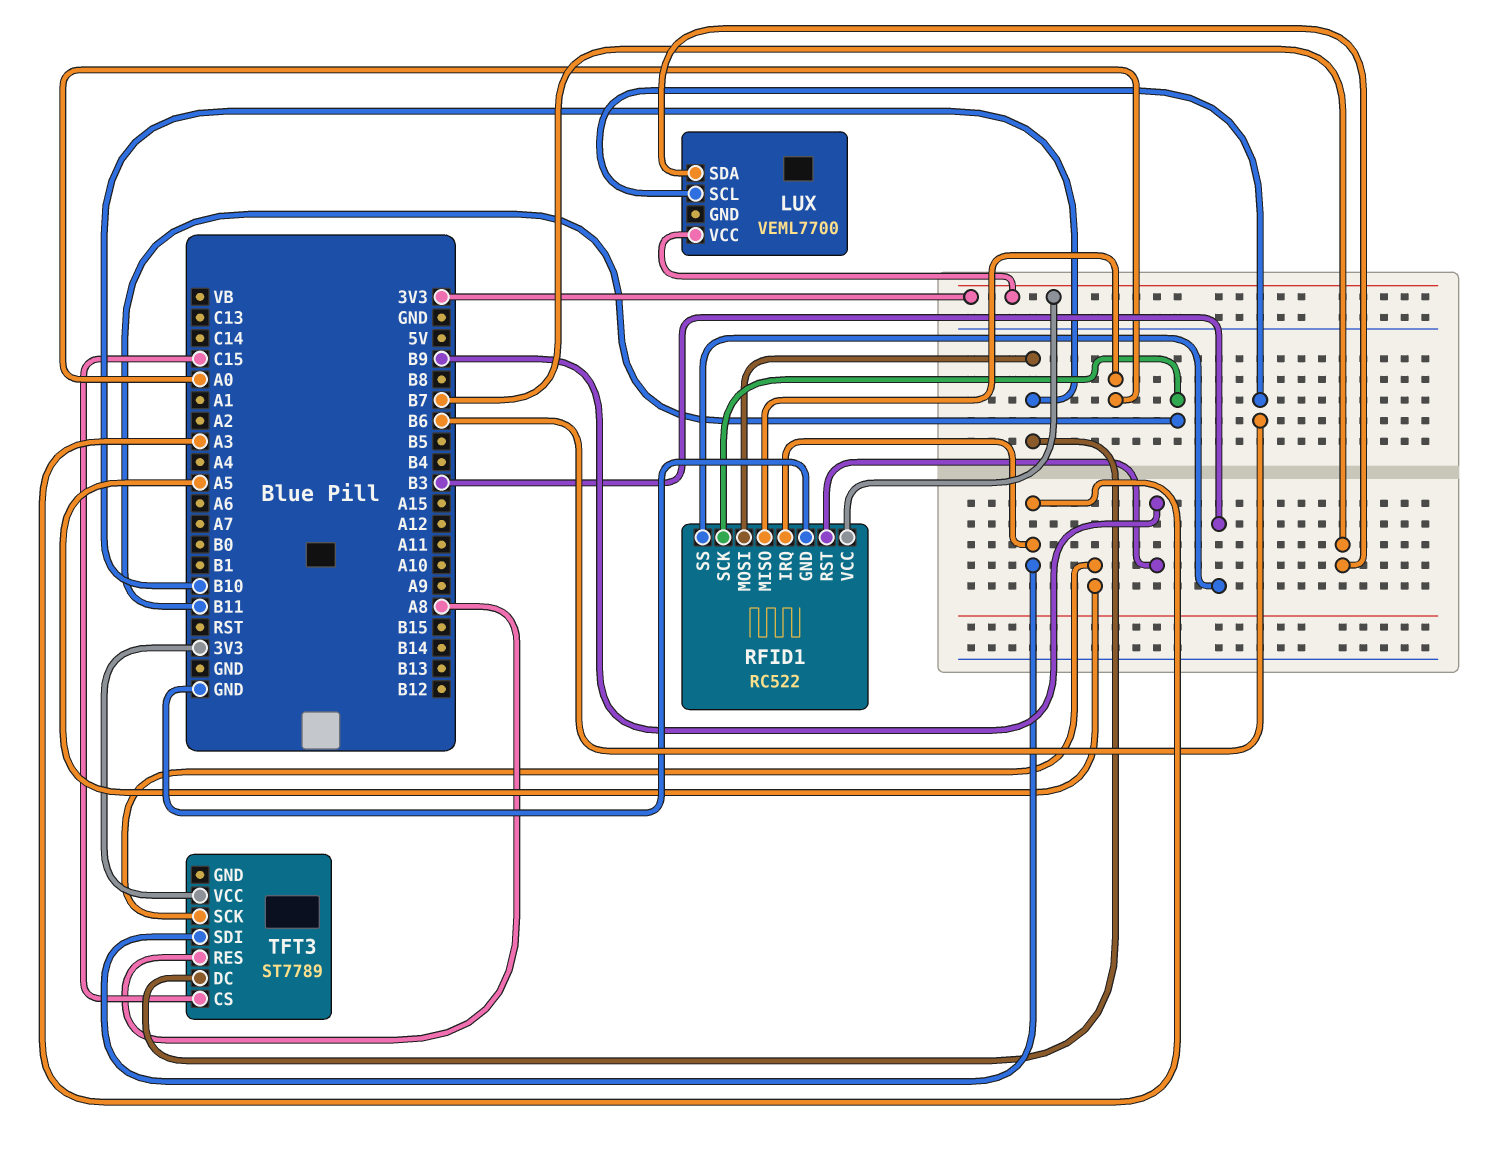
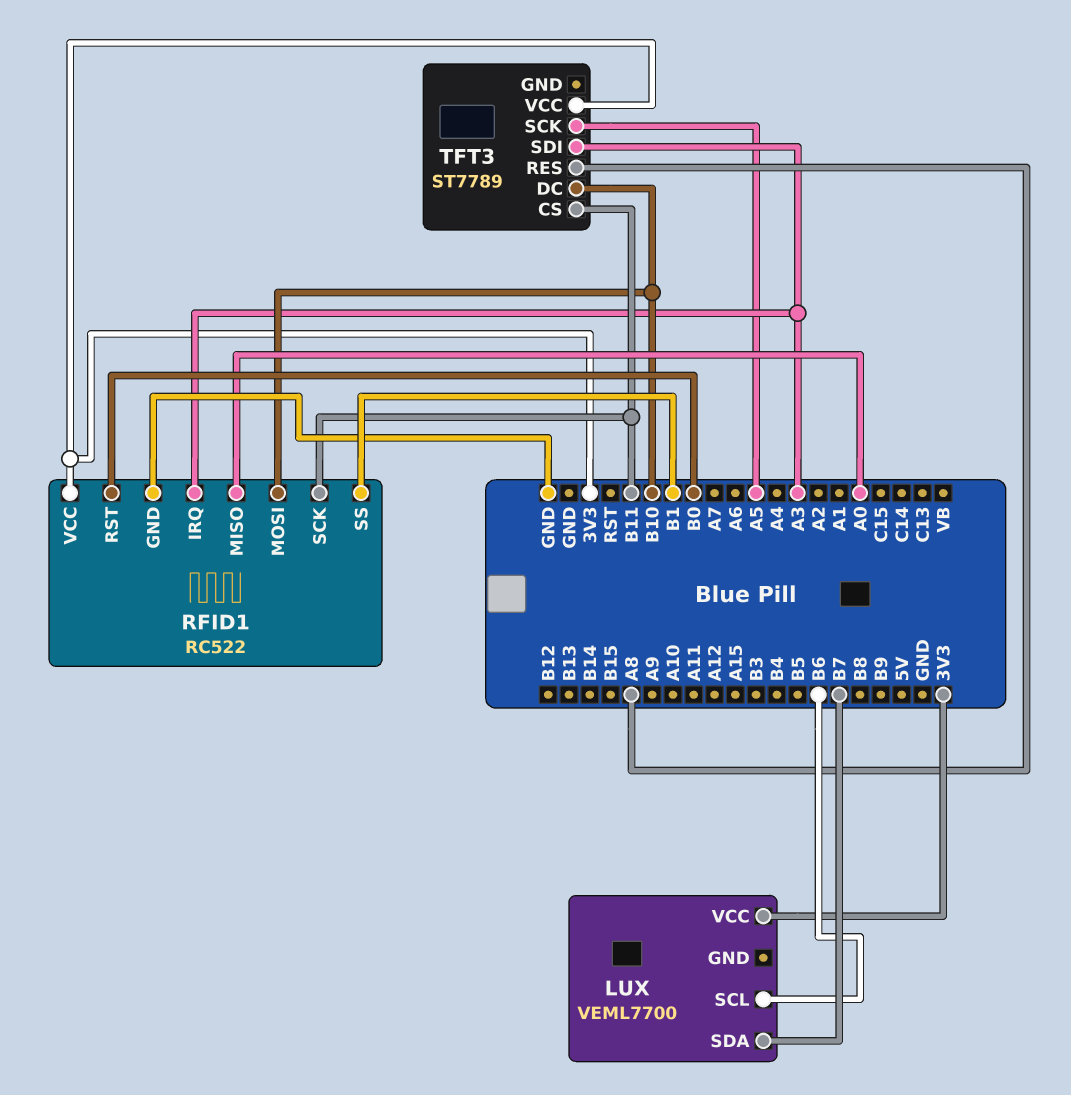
RFID1 pin RST: B9 -> B0
RFID1 pin SS: B3 -> B1
TFT3 pin CS: C15 -> B11

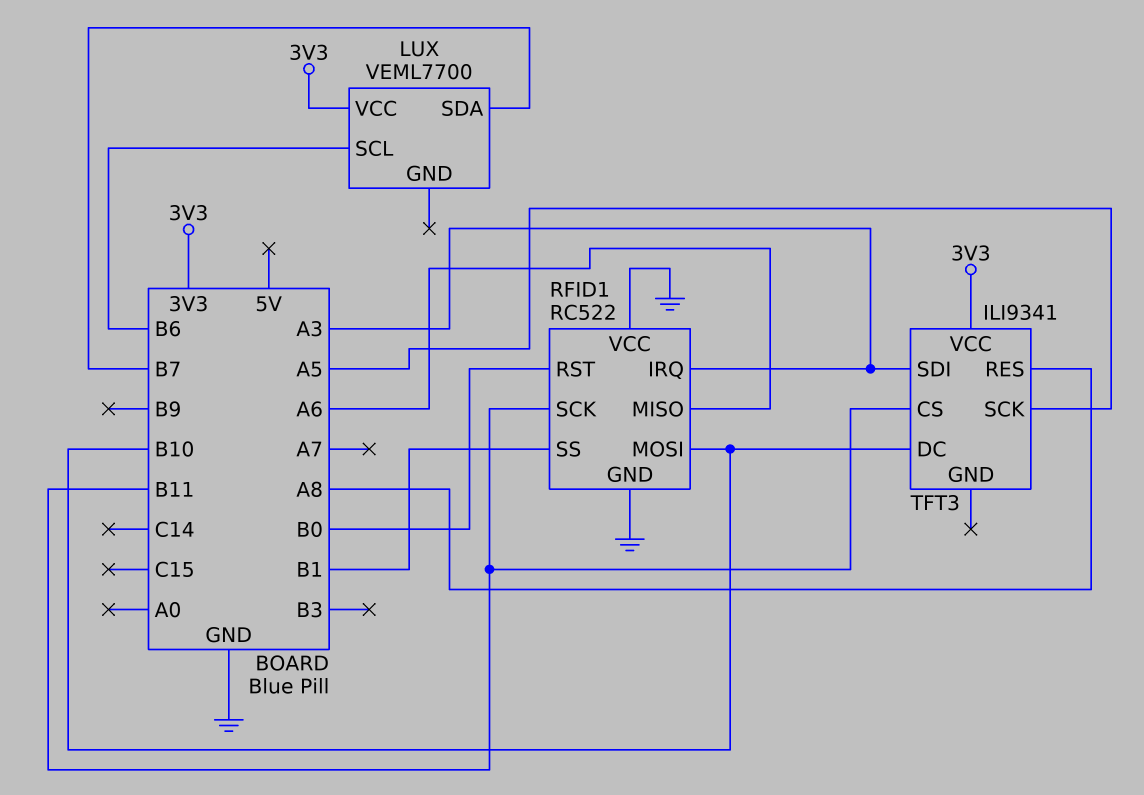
RFID1 pin MISO: A0 -> A6
RFID1 pin VCC: 3V3 -> GND
TFT3: ST7789 -> ILI9341

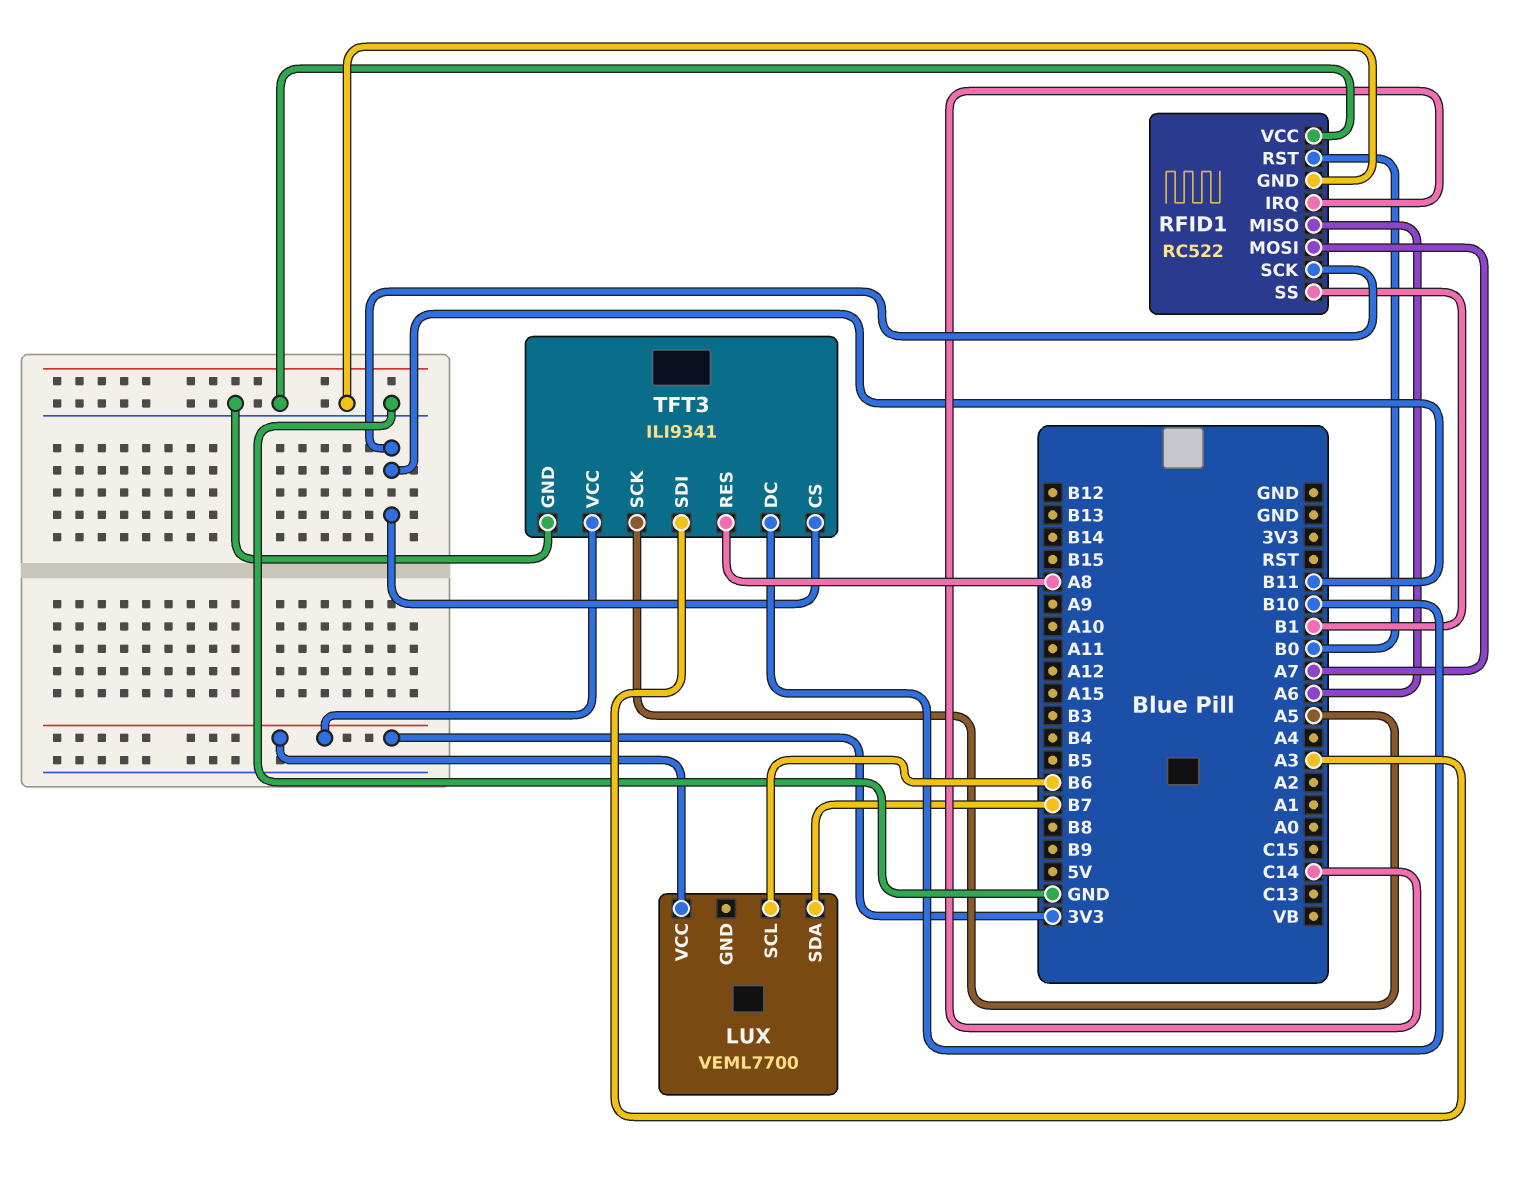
RFID1 pin IRQ: A3 -> C14
RFID1 pin MOSI: B10 -> A7
TFT3 pin GND: none -> GND

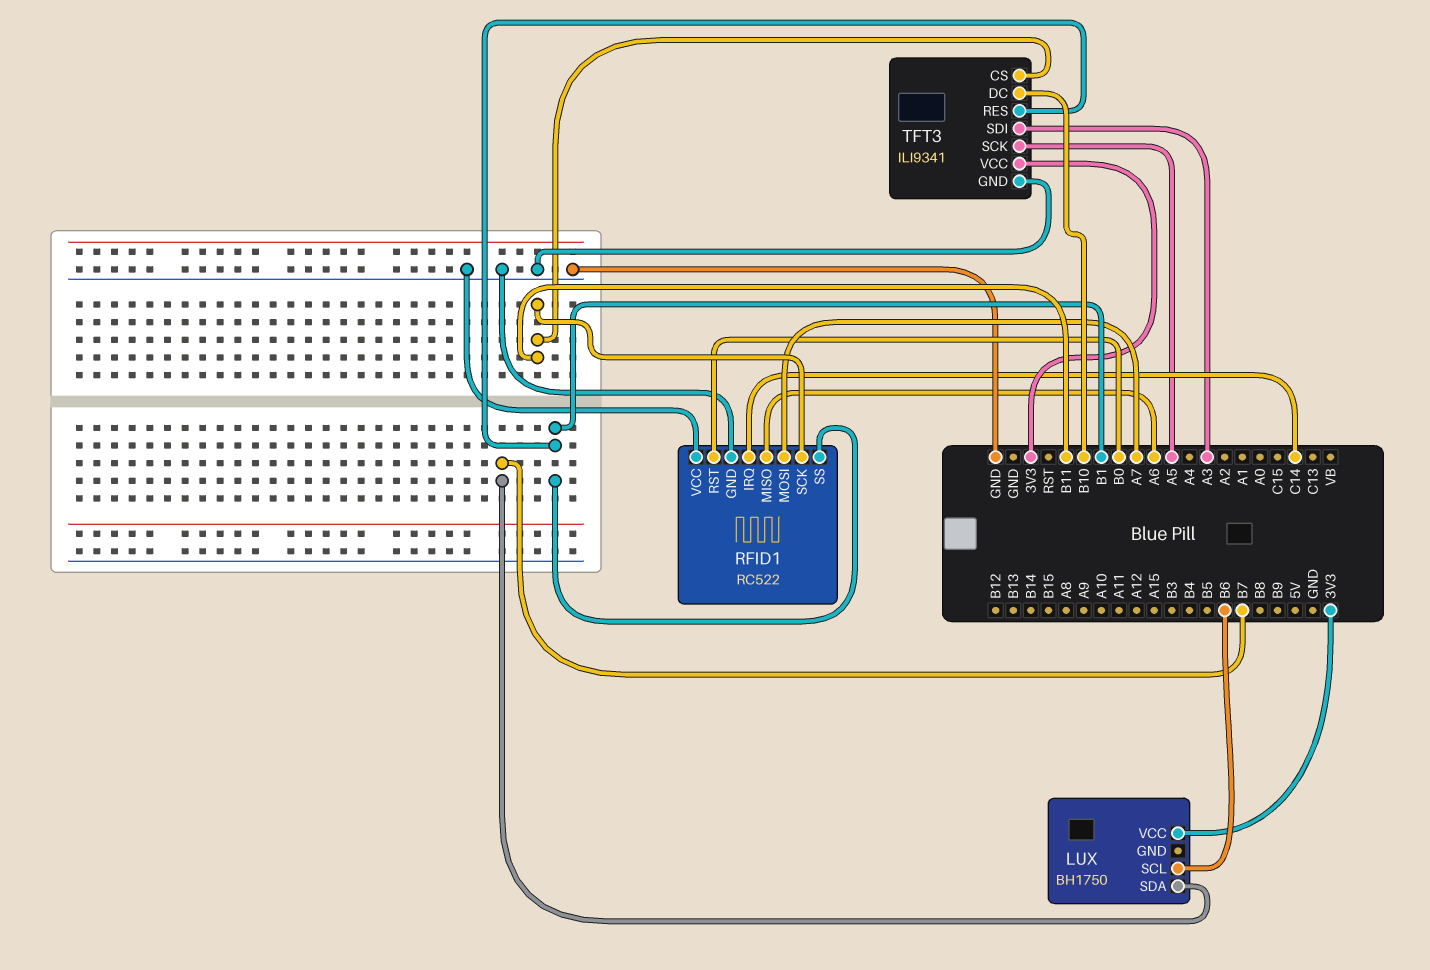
LUX: VEML7700 -> BH1750
TFT3 pin RES: A8 -> B1

